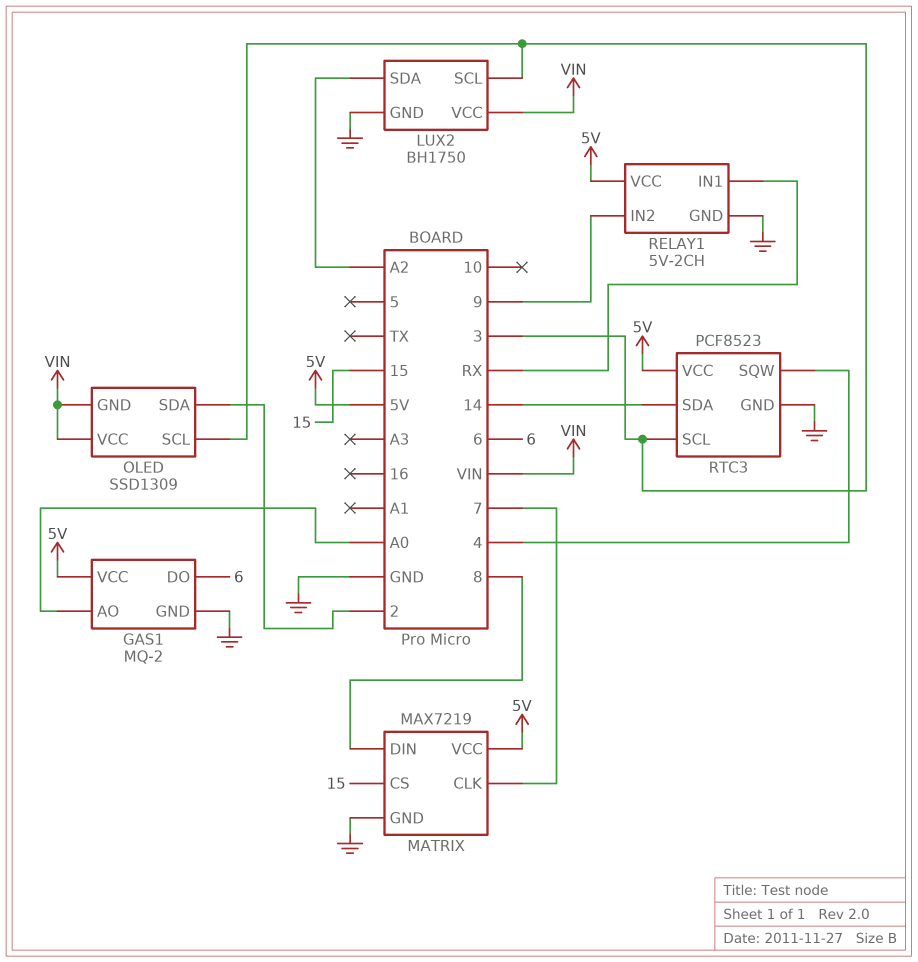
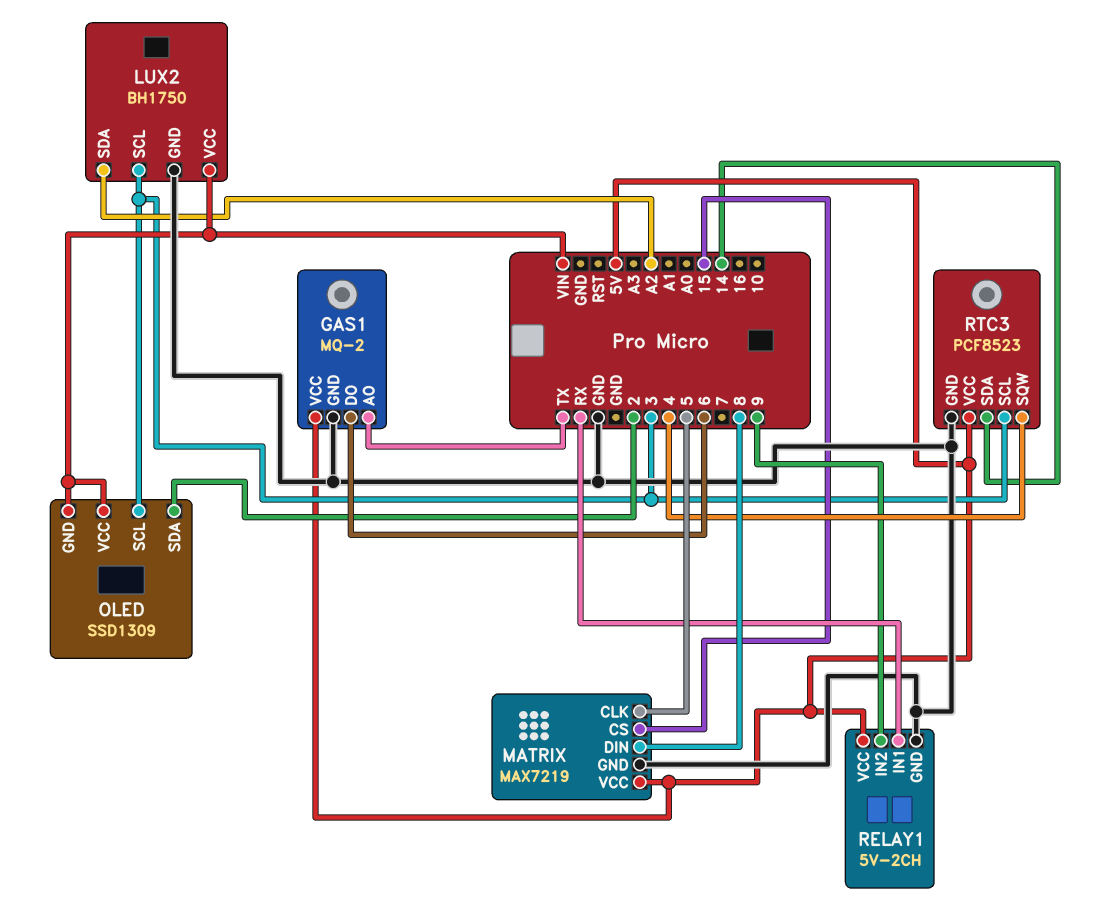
GAS1 pin AO: A0 -> TX
MATRIX pin CLK: 7 -> 5

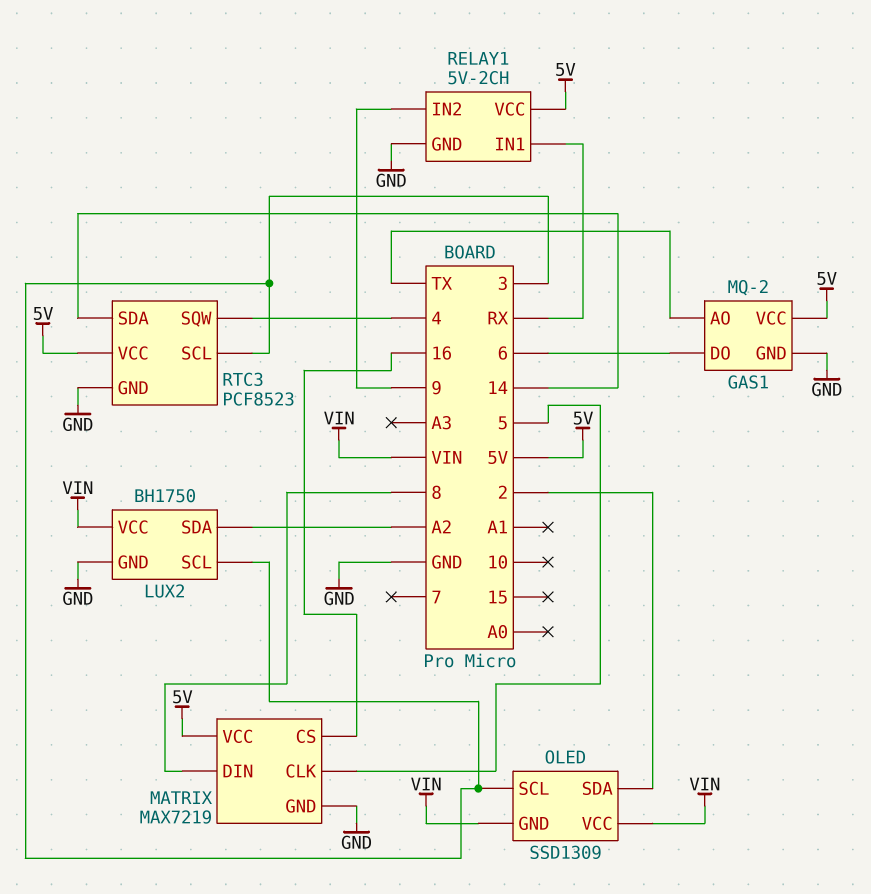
MATRIX pin CS: 15 -> 16

